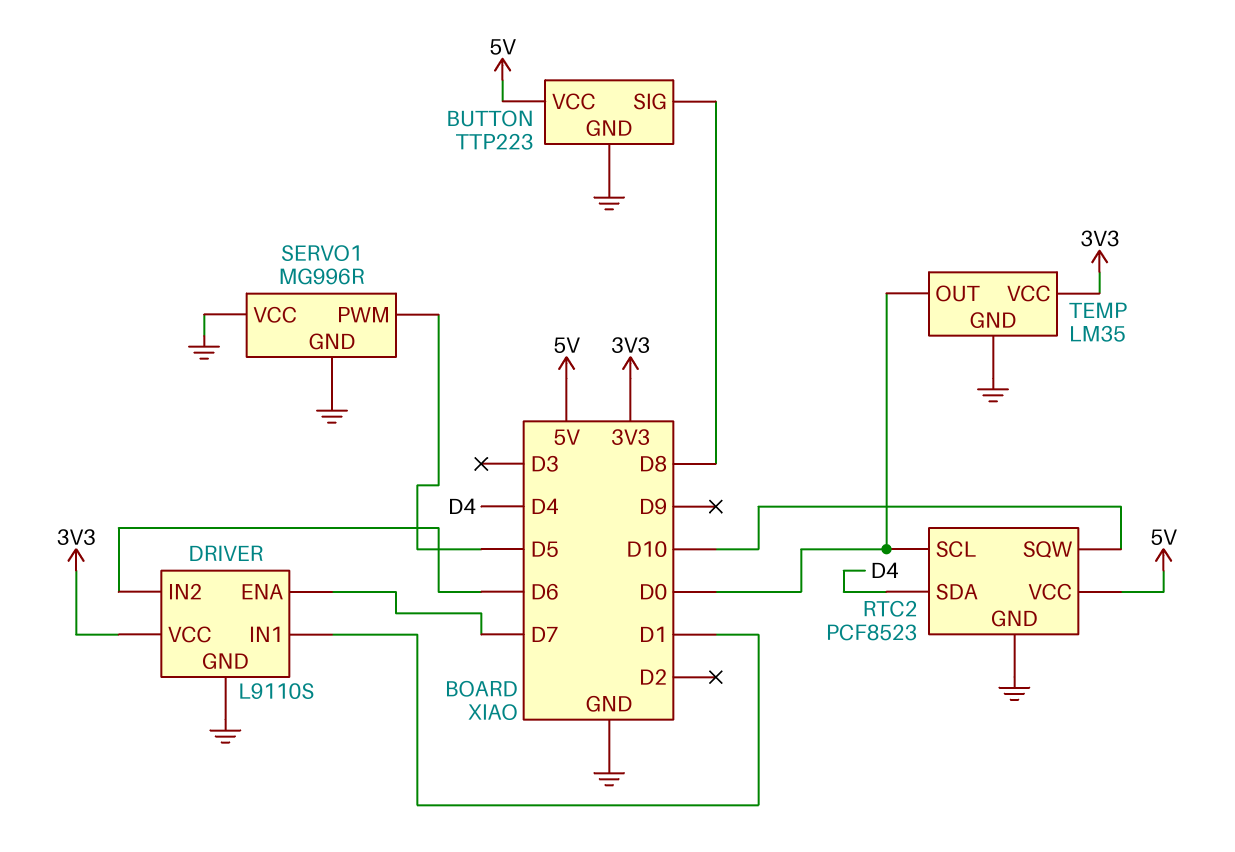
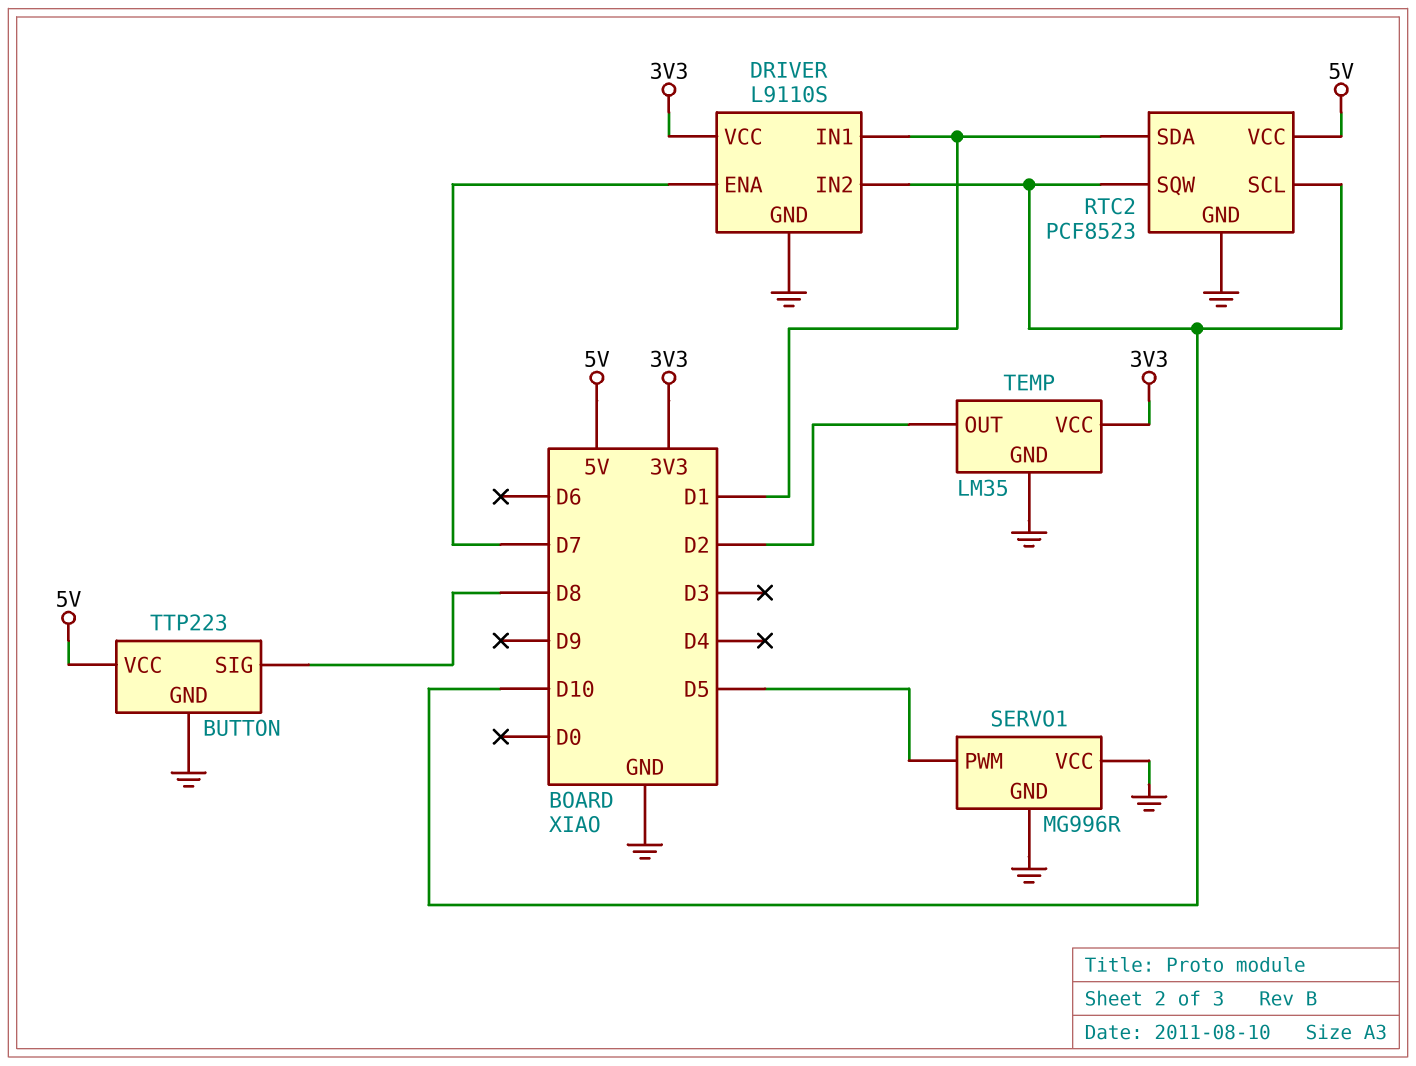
DRIVER pin IN2: D6 -> D10
RTC2 pin SCL: D0 -> D10
RTC2 pin SDA: D4 -> D1
TEMP pin OUT: D0 -> D2

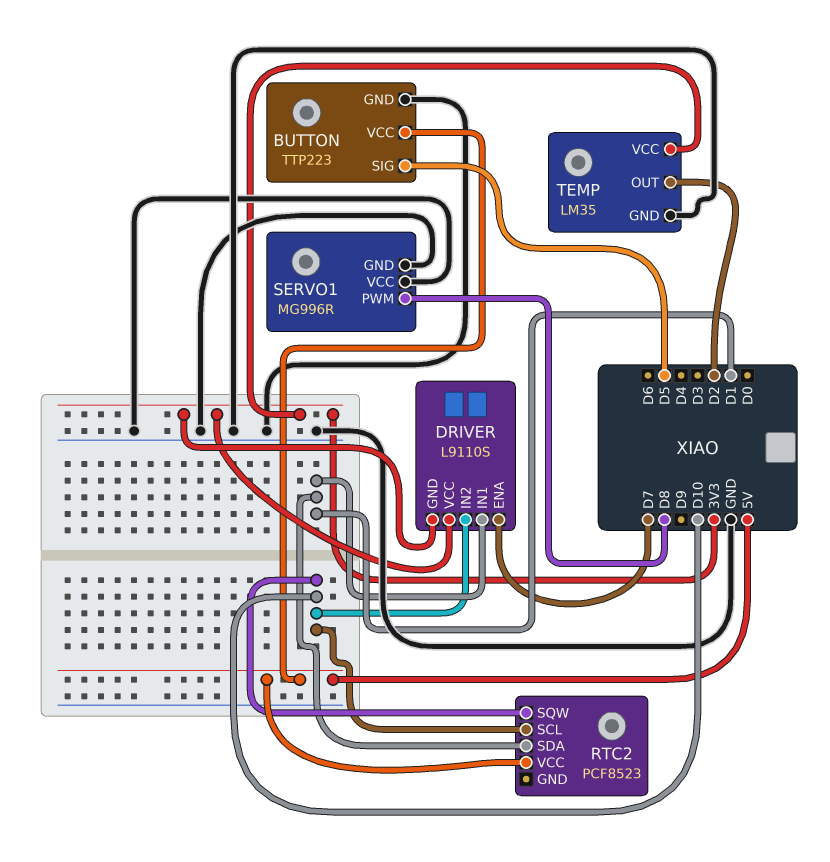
BUTTON pin SIG: D8 -> D5
DRIVER pin GND: GND -> 3V3
RTC2 pin GND: GND -> none
SERVO1 pin PWM: D5 -> D8

